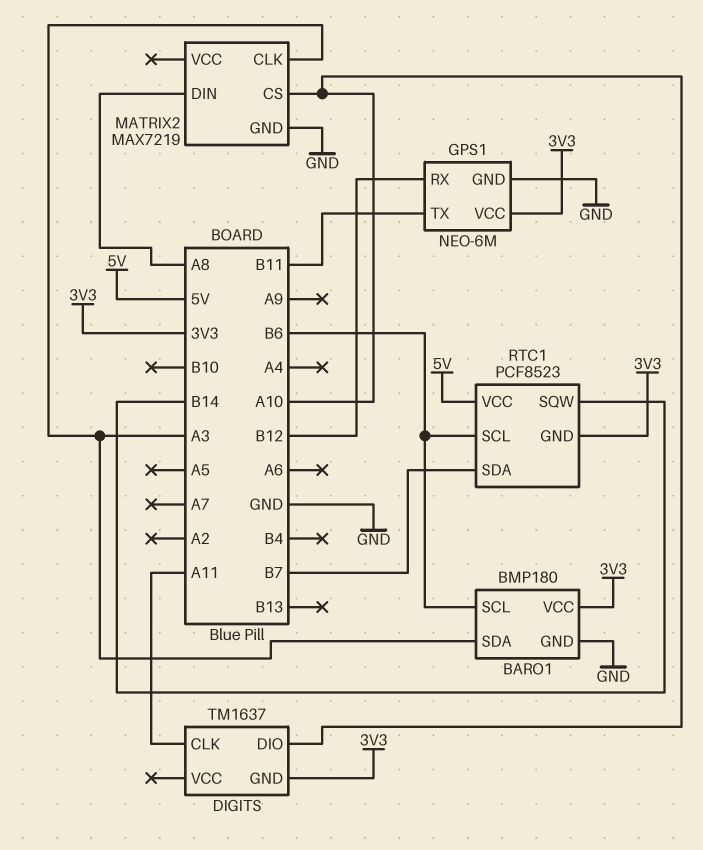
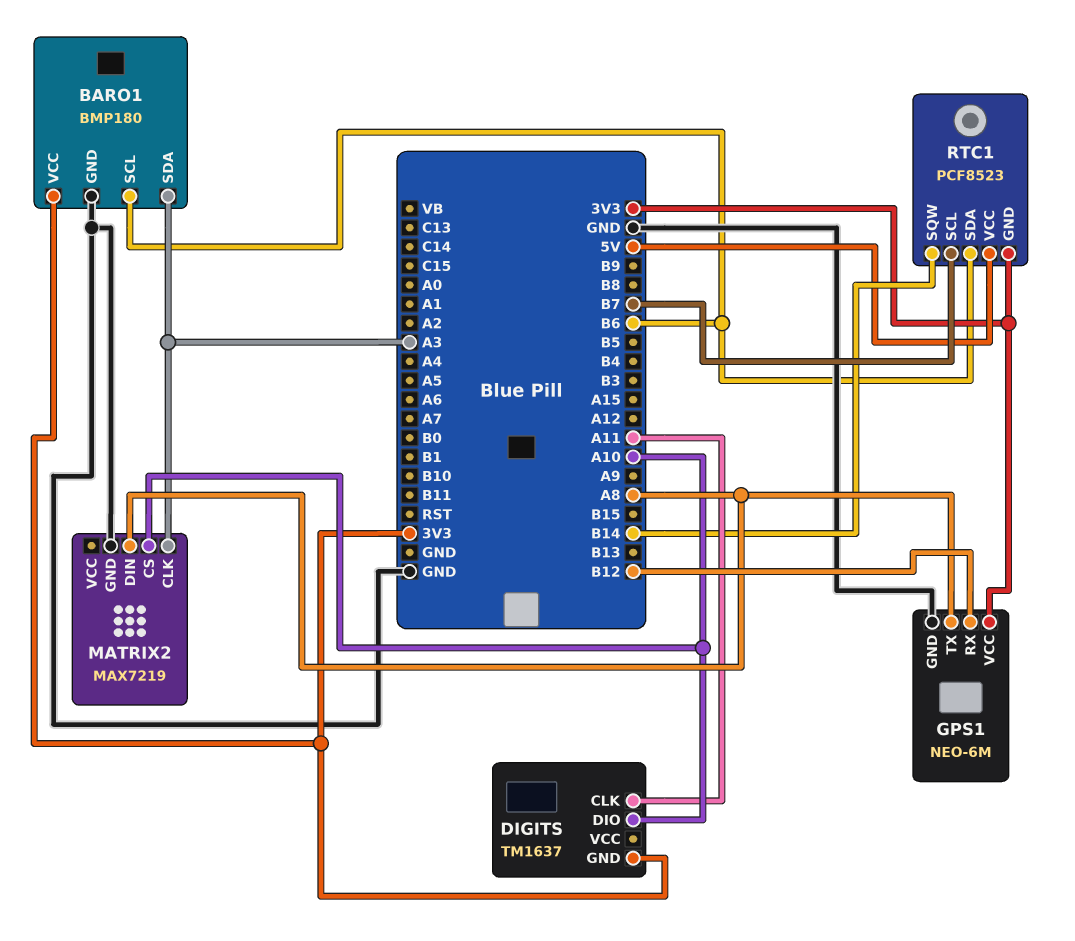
GPS1 pin TX: B11 -> A8
RTC1 pin SCL: B6 -> B7
RTC1 pin SDA: B7 -> B6

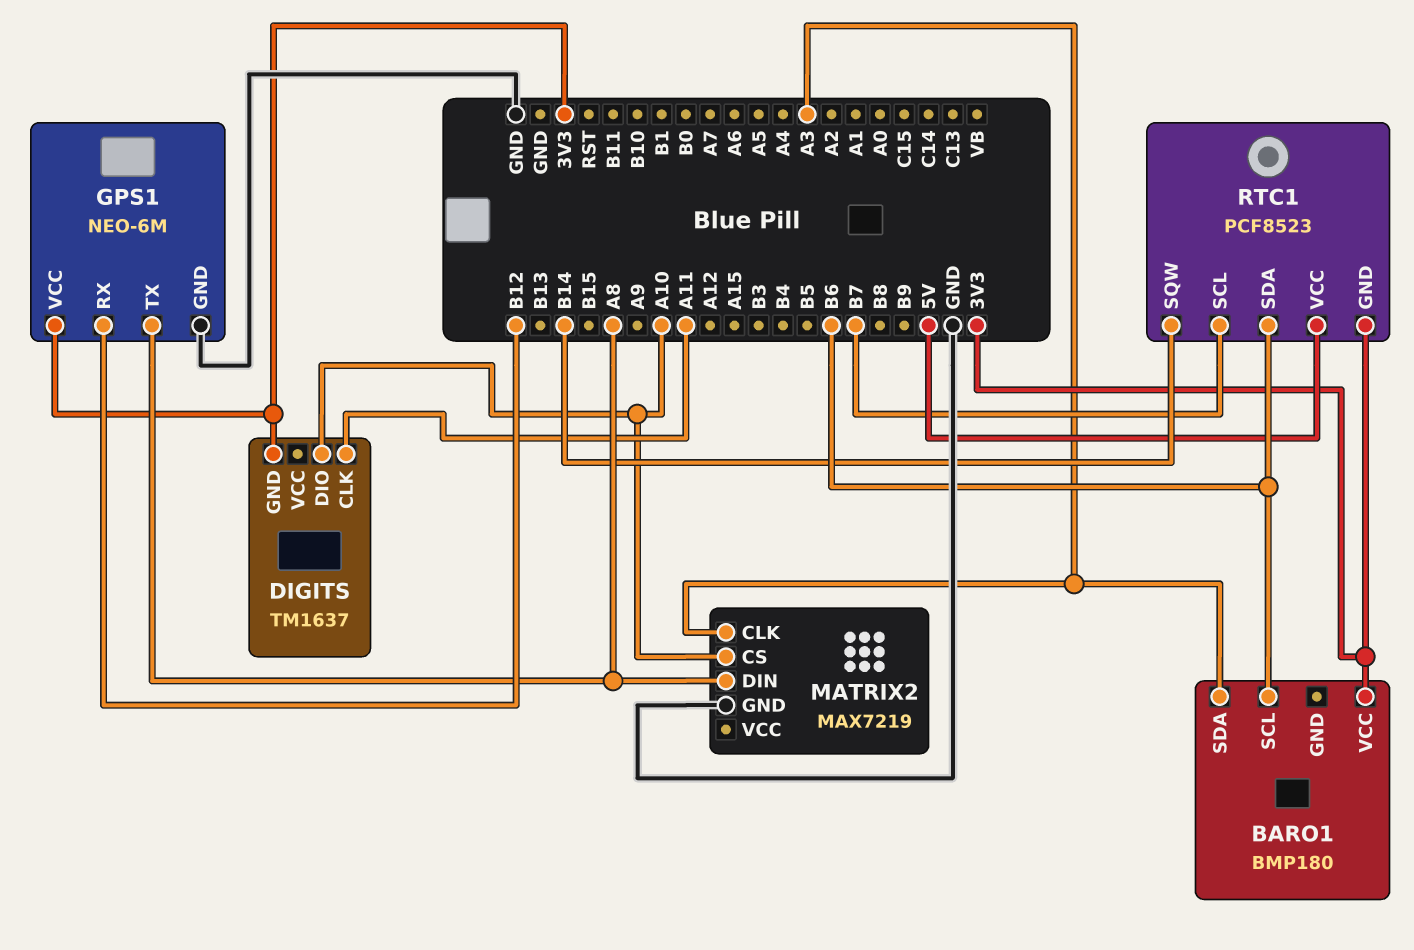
BARO1 pin GND: GND -> none

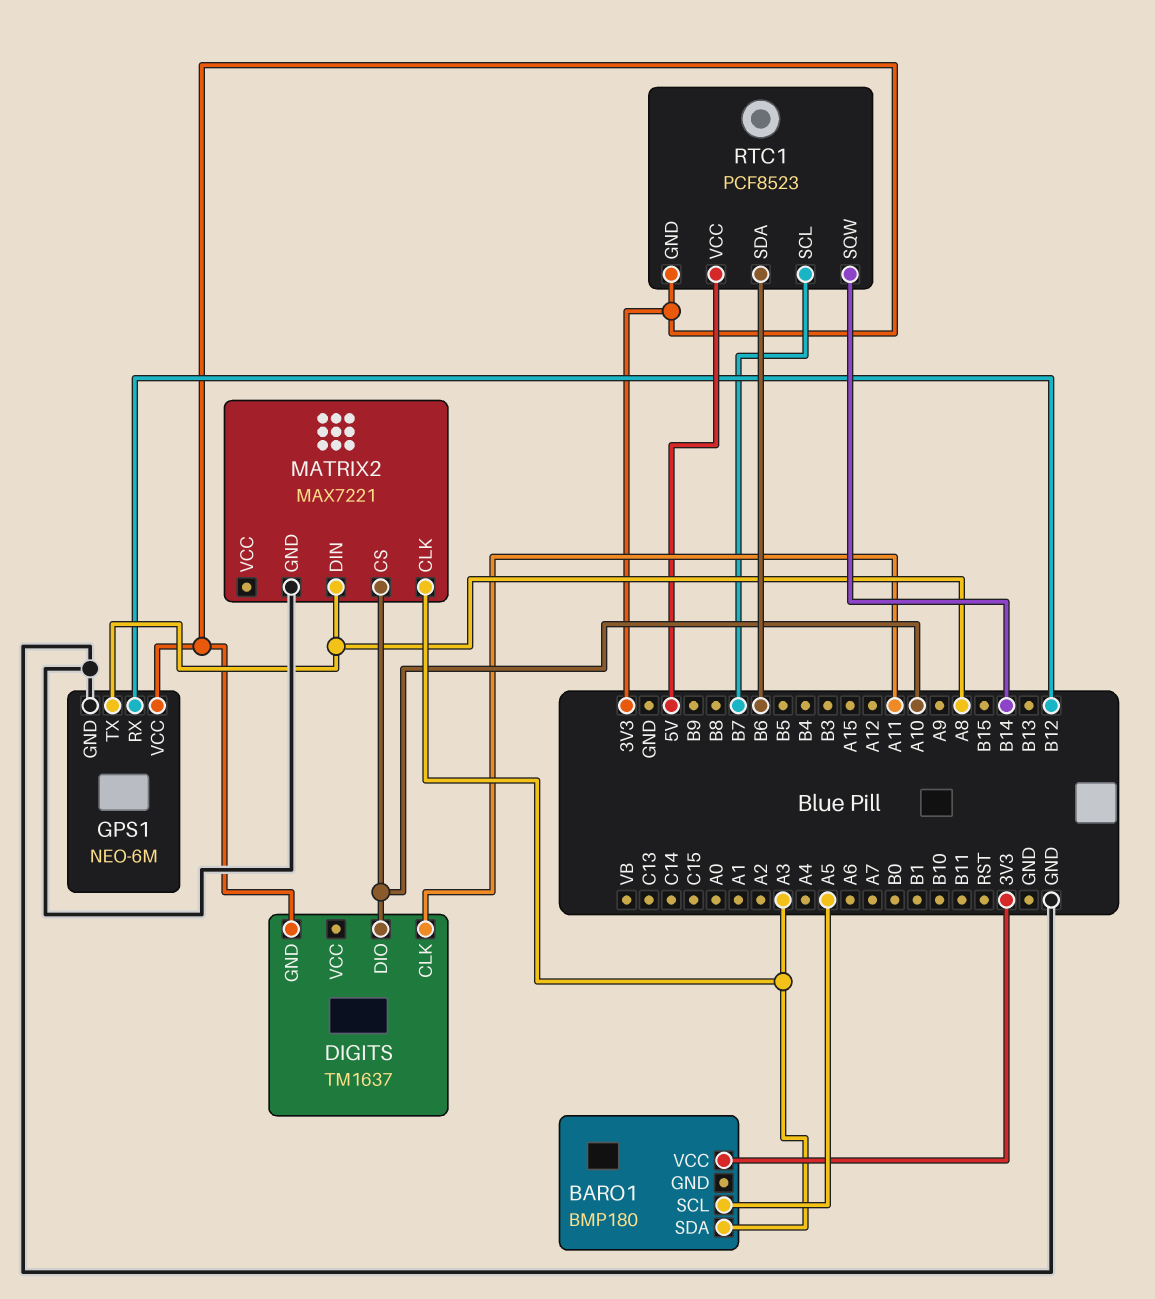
BARO1 pin SCL: B6 -> A5
MATRIX2: MAX7219 -> MAX7221

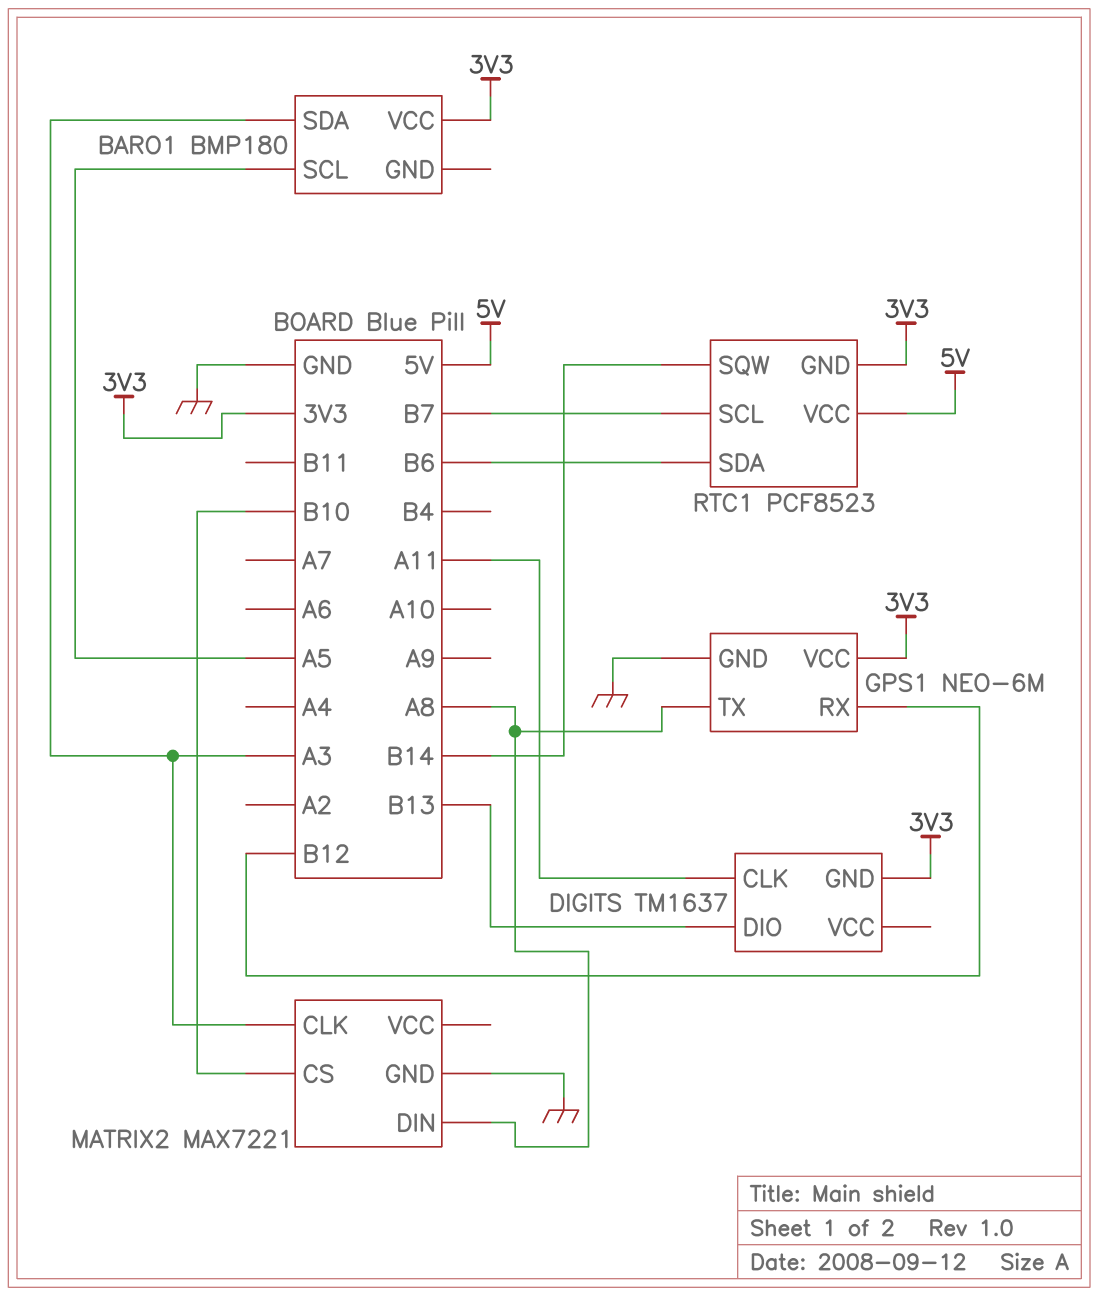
DIGITS pin DIO: A10 -> B13
MATRIX2 pin CS: A10 -> B10

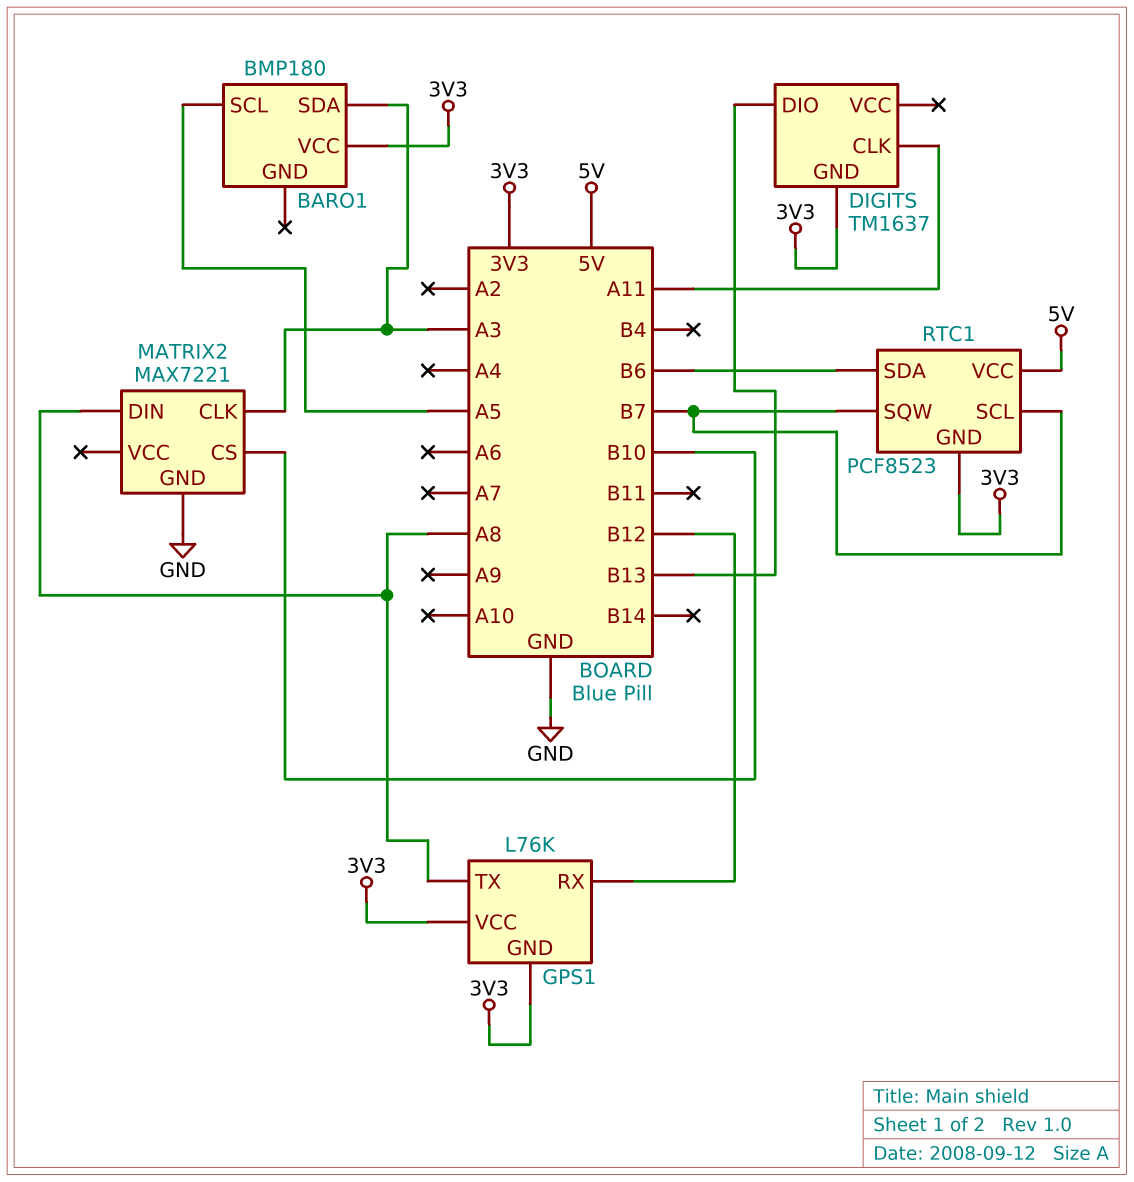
GPS1: NEO-6M -> L76K
GPS1 pin GND: GND -> 3V3
RTC1 pin SQW: B14 -> B7

